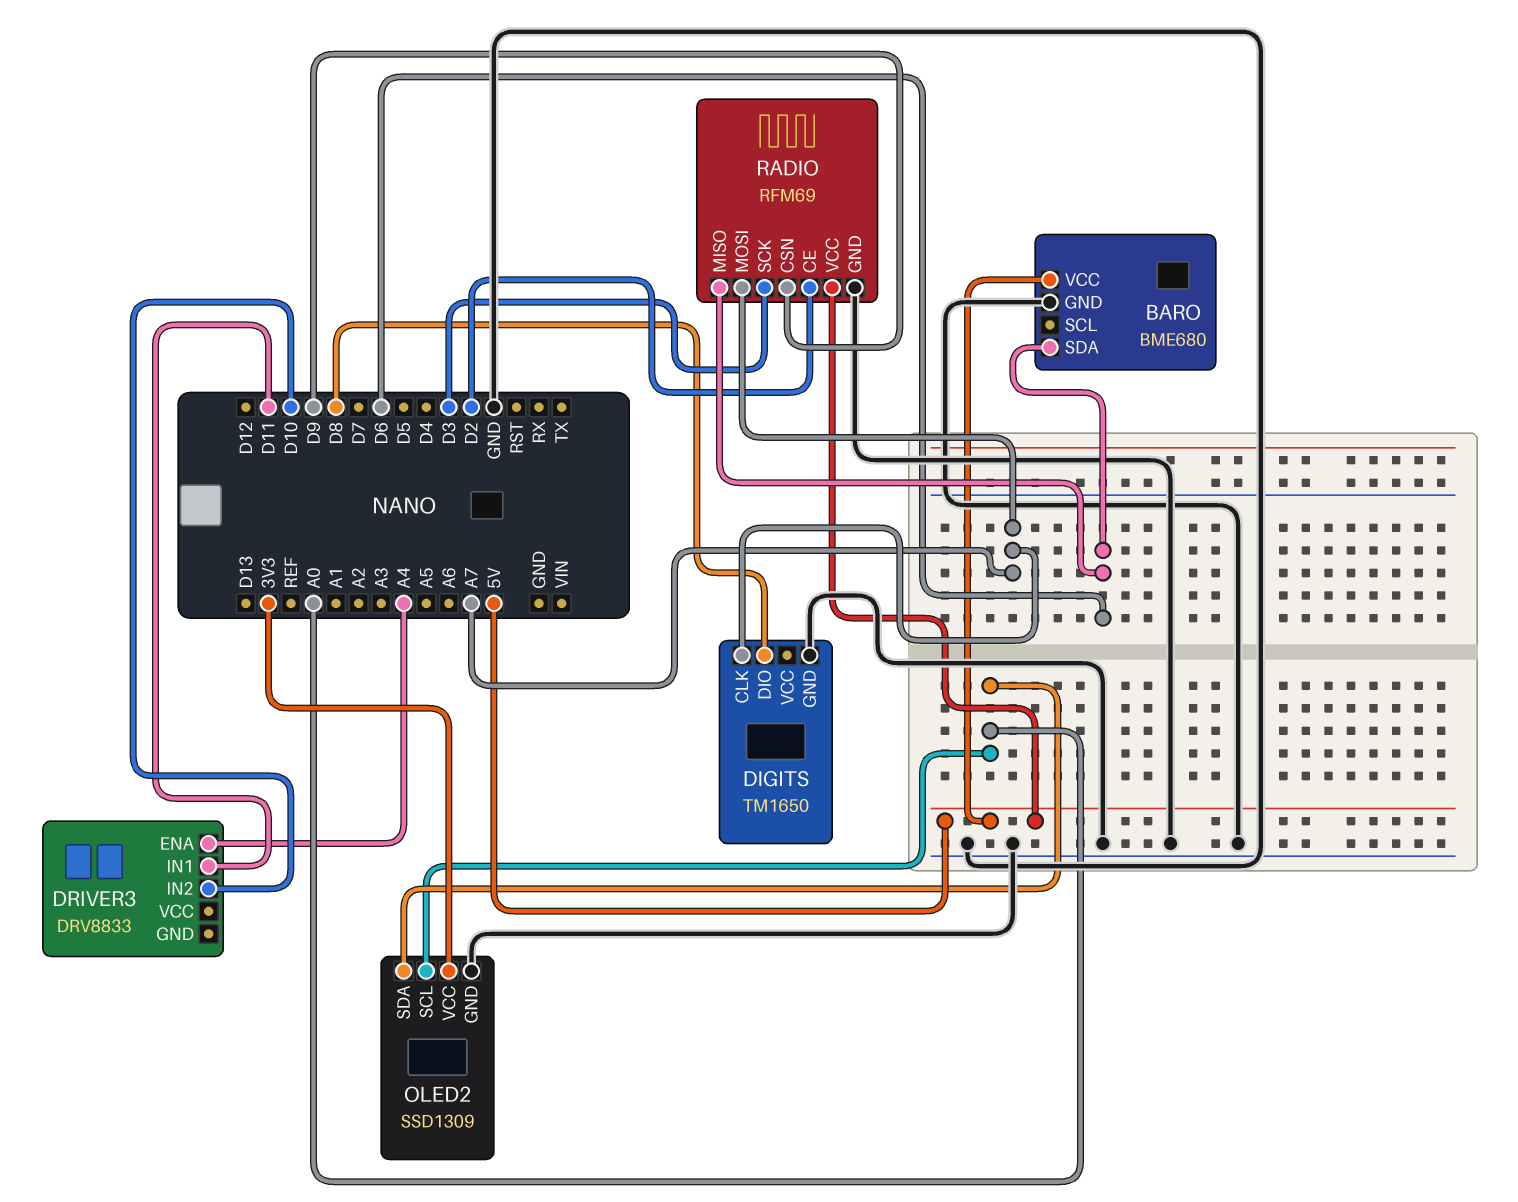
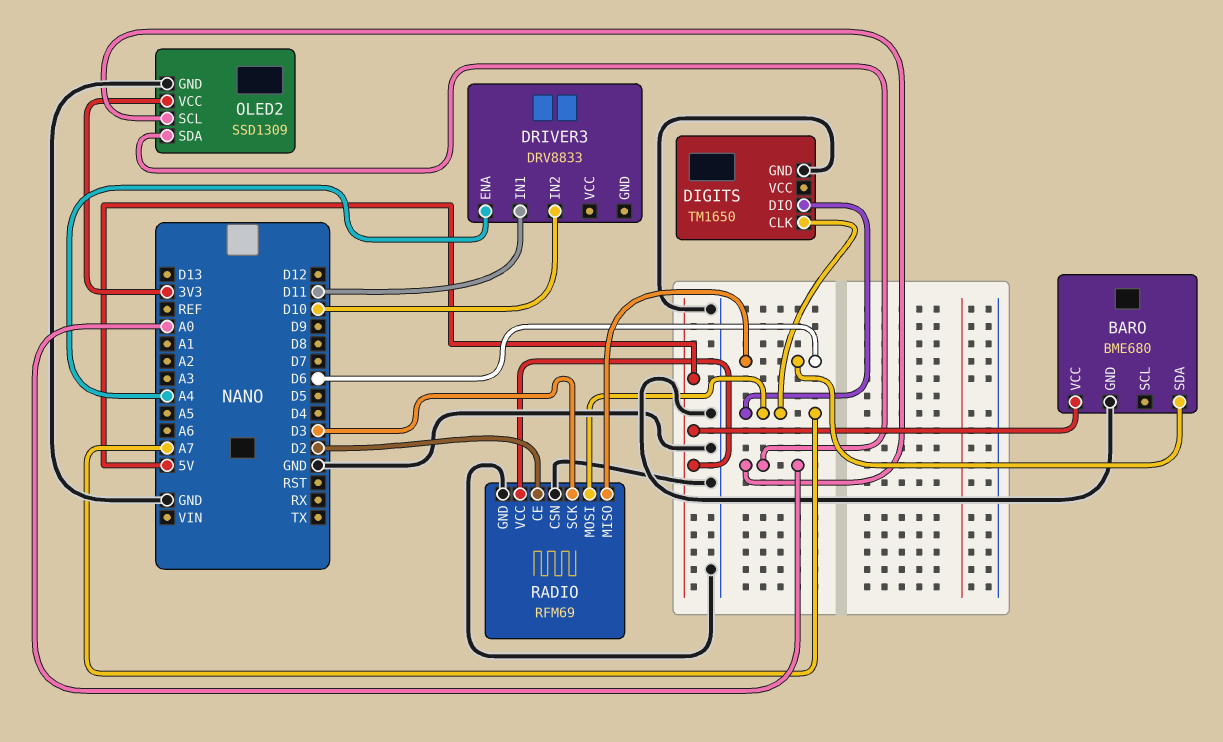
DIGITS pin DIO: D8 -> A7
RADIO pin CSN: D9 -> GND

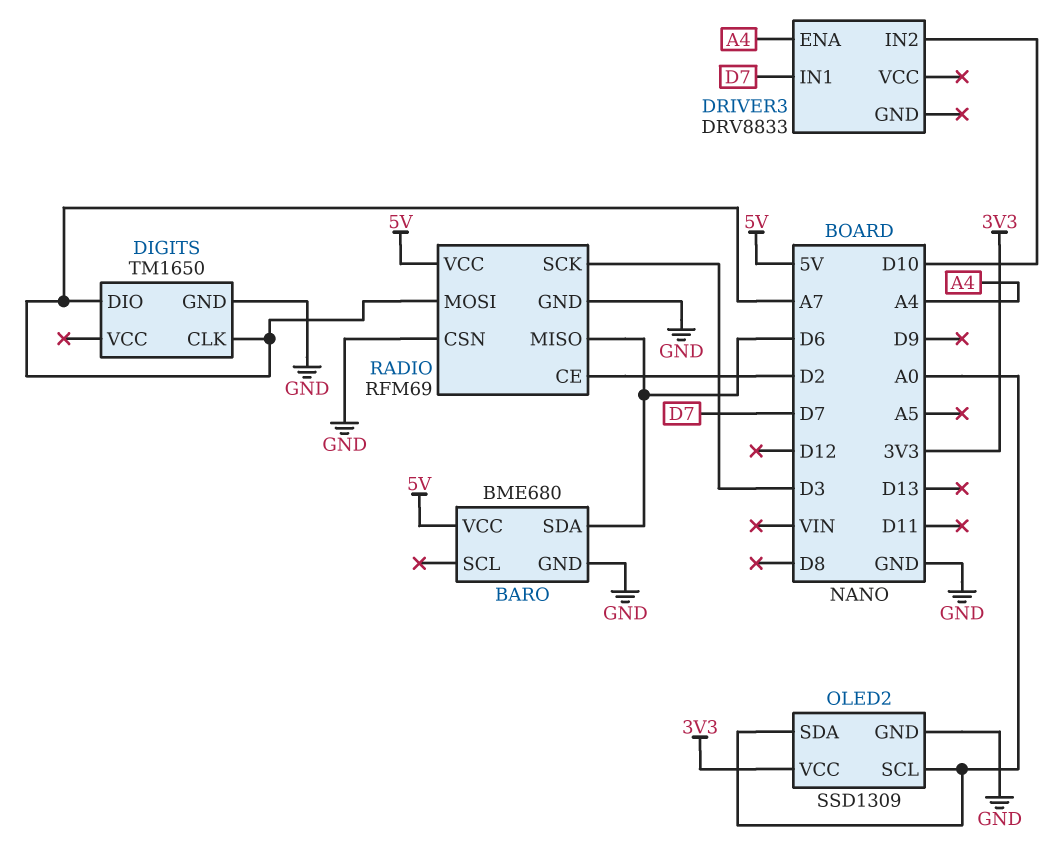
DRIVER3 pin IN1: D11 -> D7

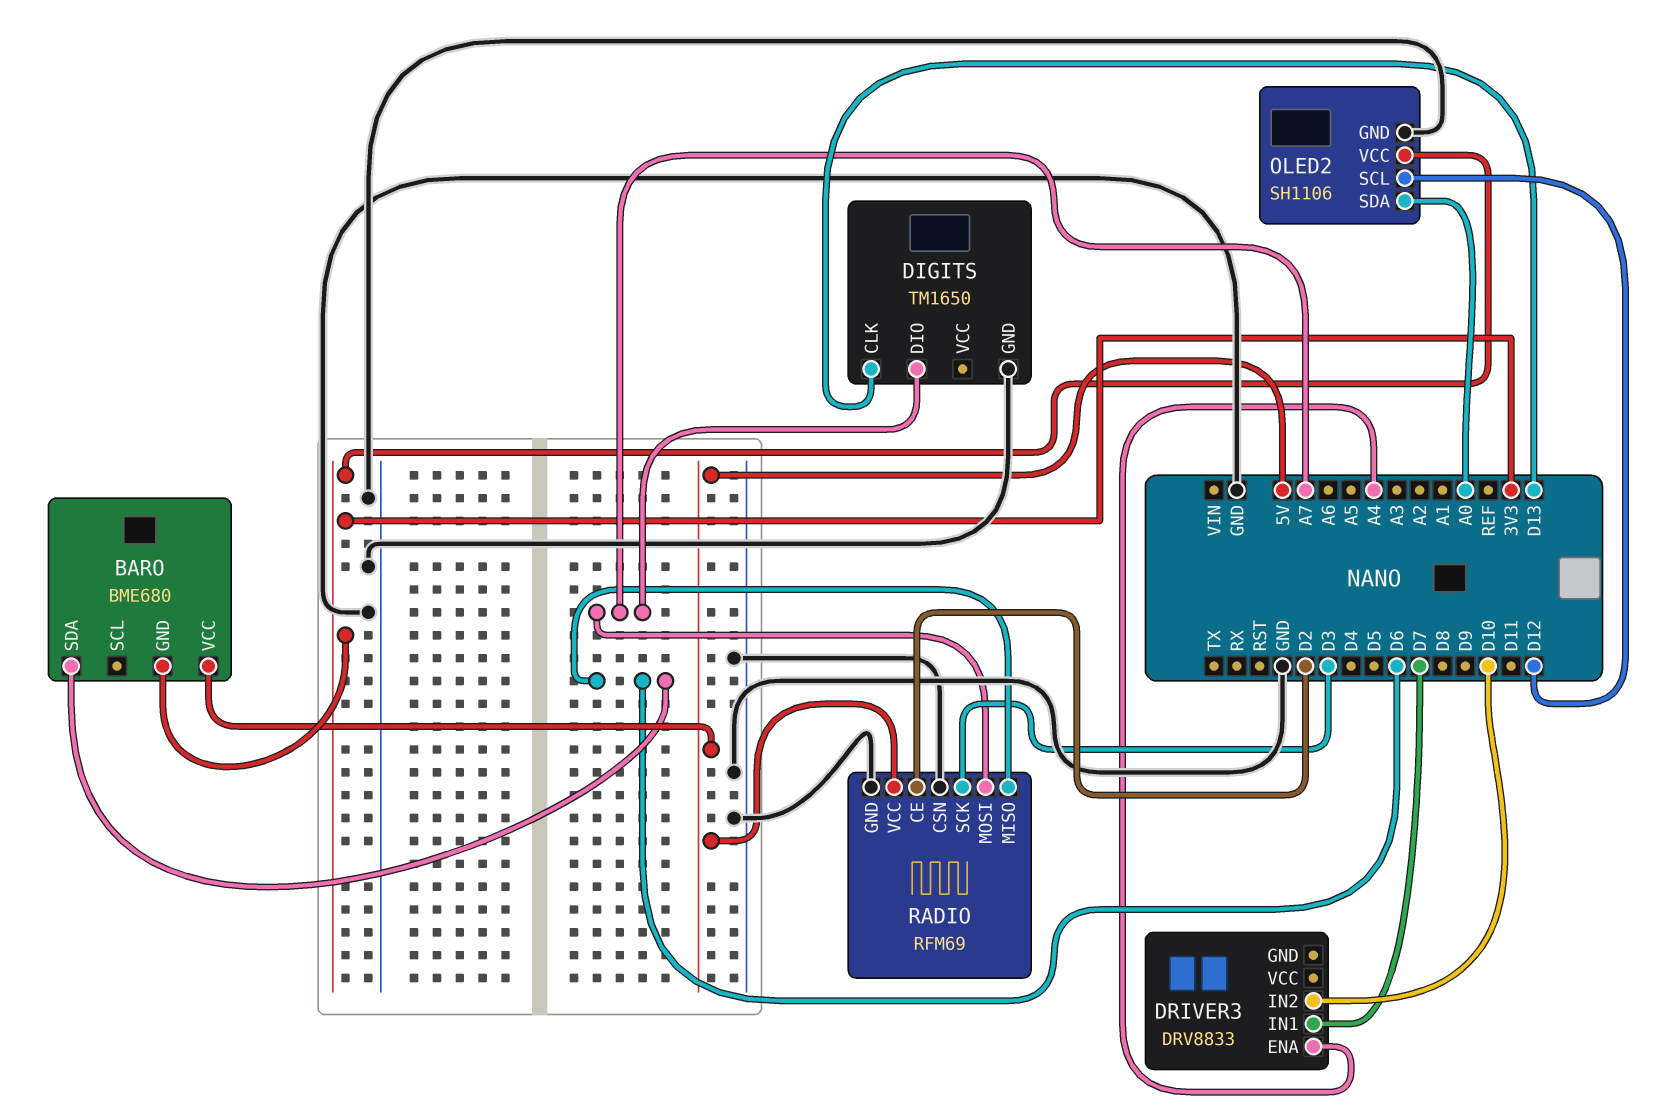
BARO pin GND: GND -> 3V3
DIGITS pin CLK: A7 -> D13
OLED2: SSD1309 -> SH1106
OLED2 pin SCL: A0 -> D12

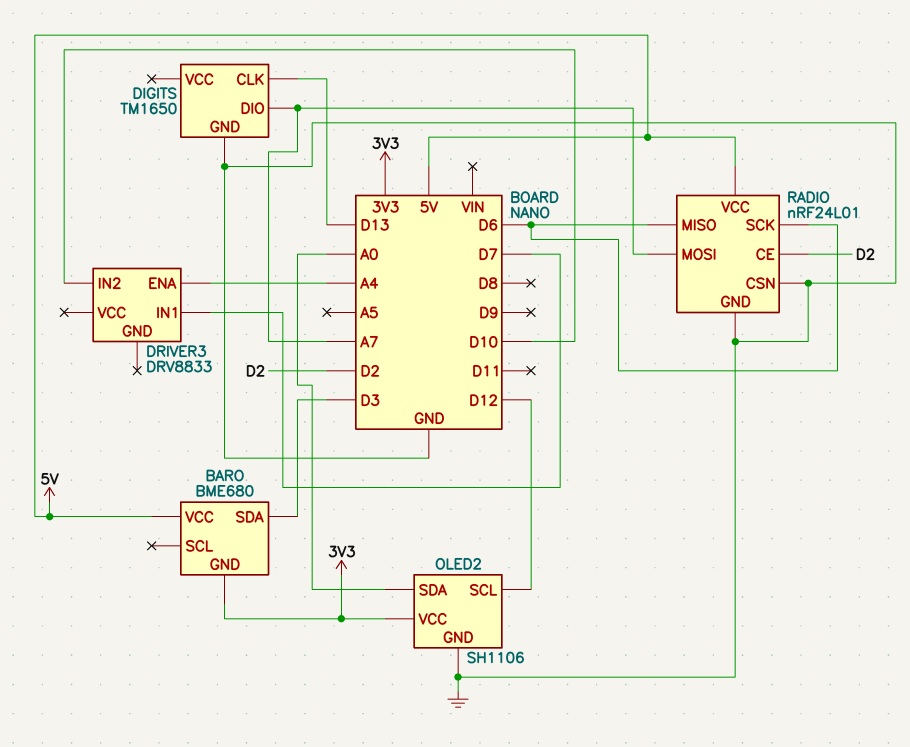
BARO pin SDA: D6 -> D3
RADIO: RFM69 -> nRF24L01
RADIO pin SCK: D3 -> D6

